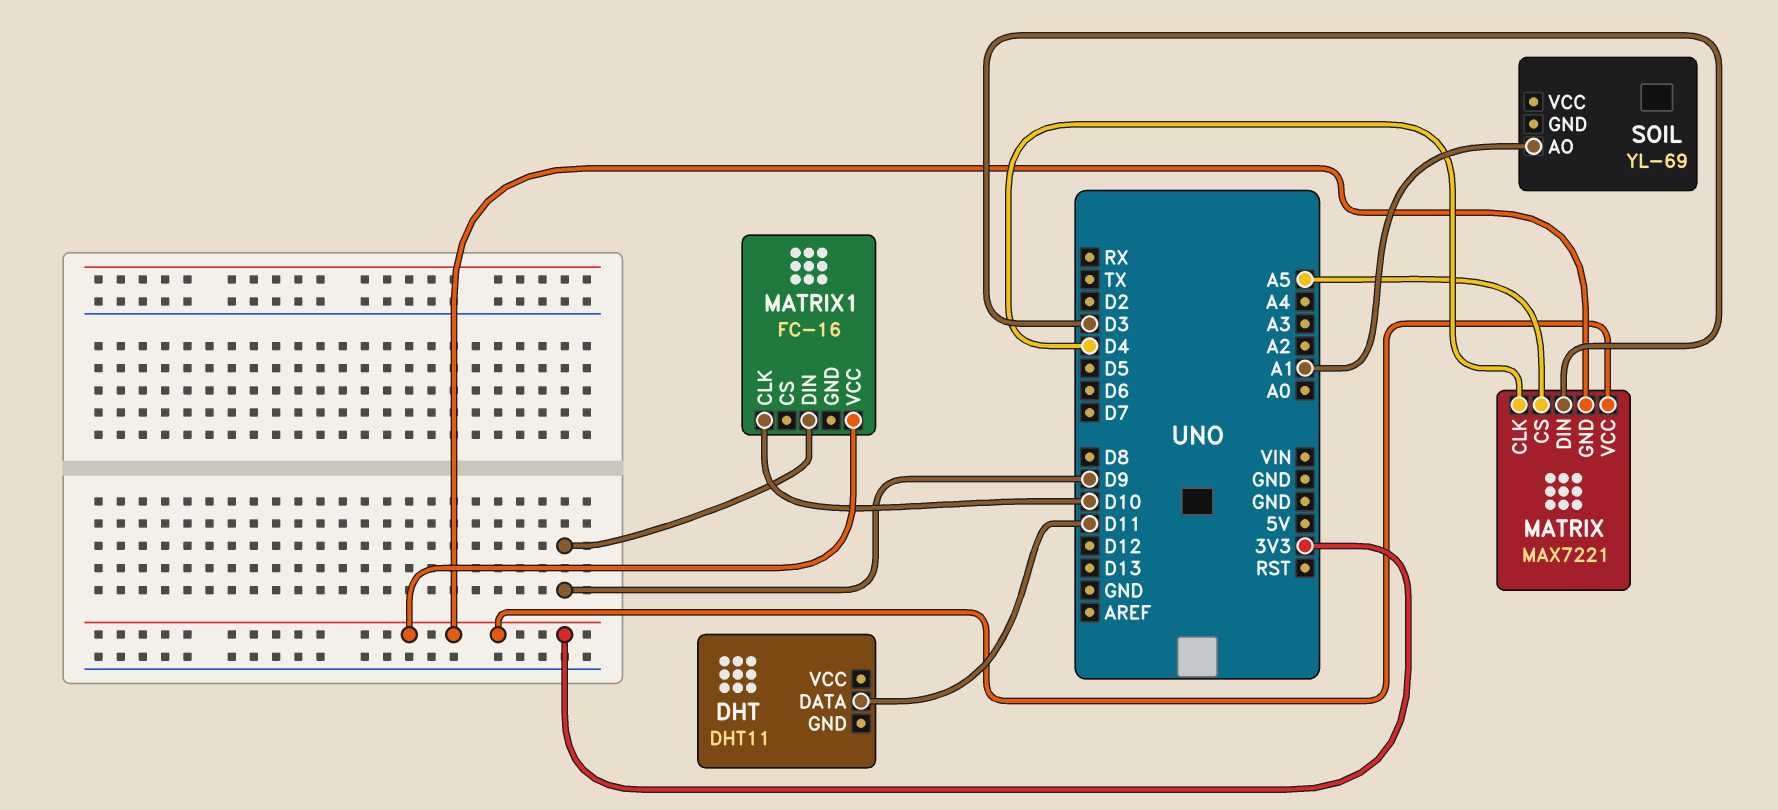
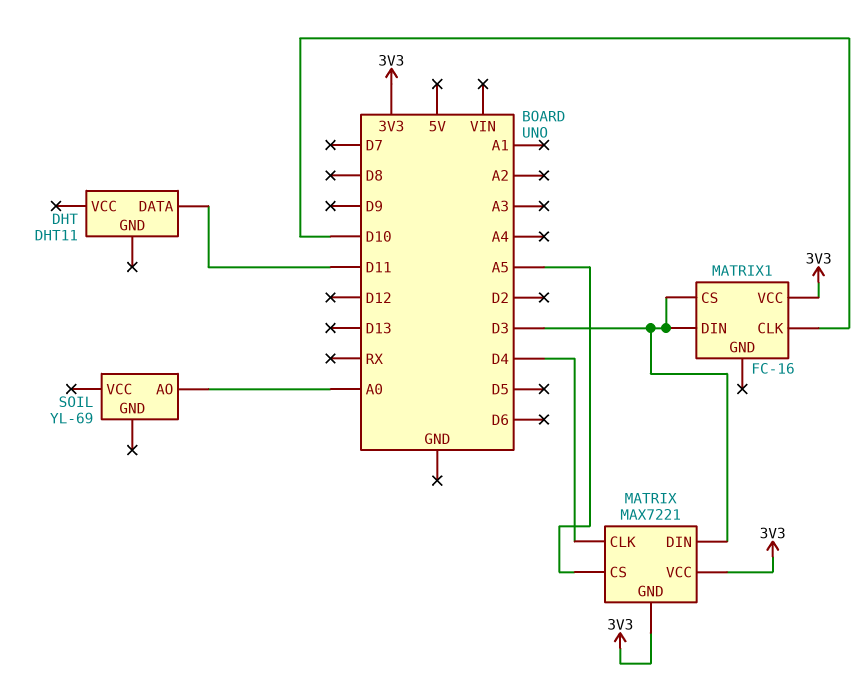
MATRIX1 pin CS: none -> D3
MATRIX1 pin DIN: D9 -> D3
SOIL pin AO: A1 -> A0

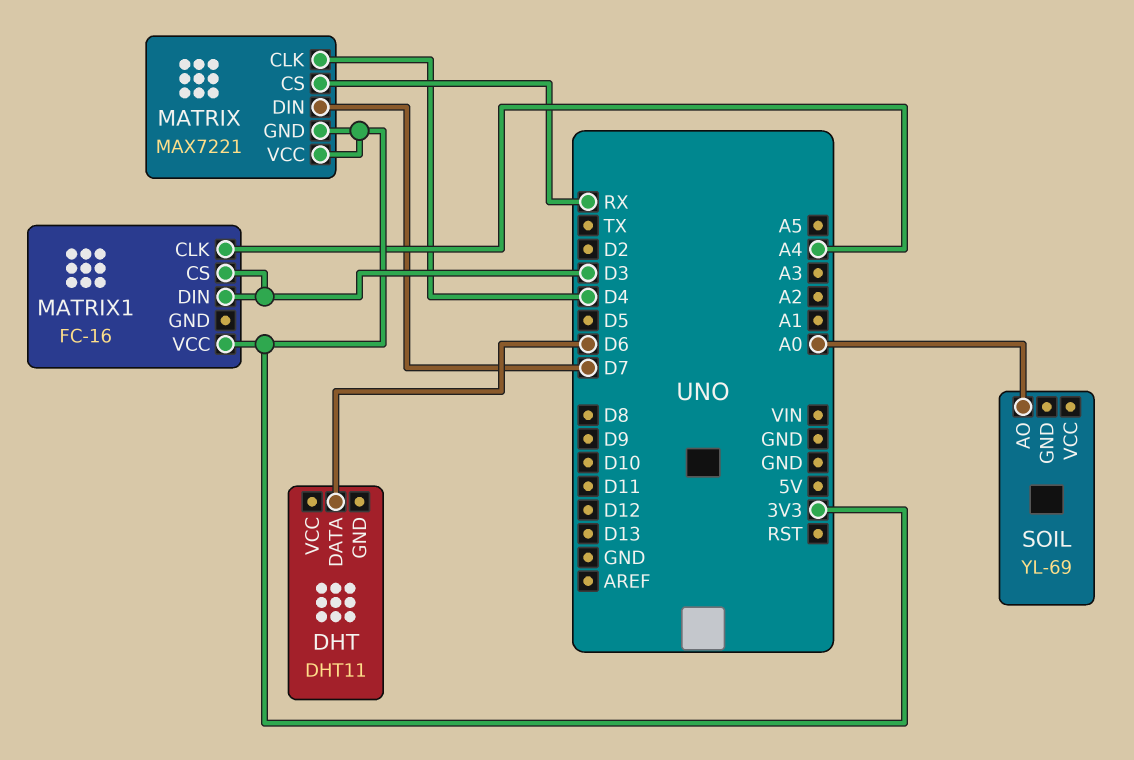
DHT pin DATA: D11 -> D6
MATRIX pin CS: A5 -> RX
MATRIX pin DIN: D3 -> D7
MATRIX1 pin CLK: D10 -> A4

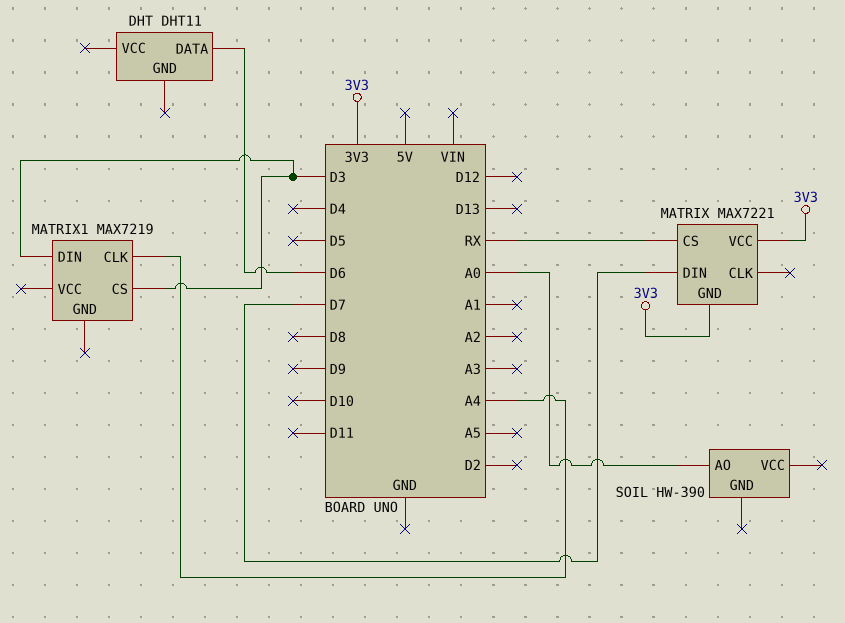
MATRIX pin CLK: D4 -> none
MATRIX1: FC-16 -> MAX7219
MATRIX1 pin VCC: 3V3 -> none
SOIL: YL-69 -> HW-390

